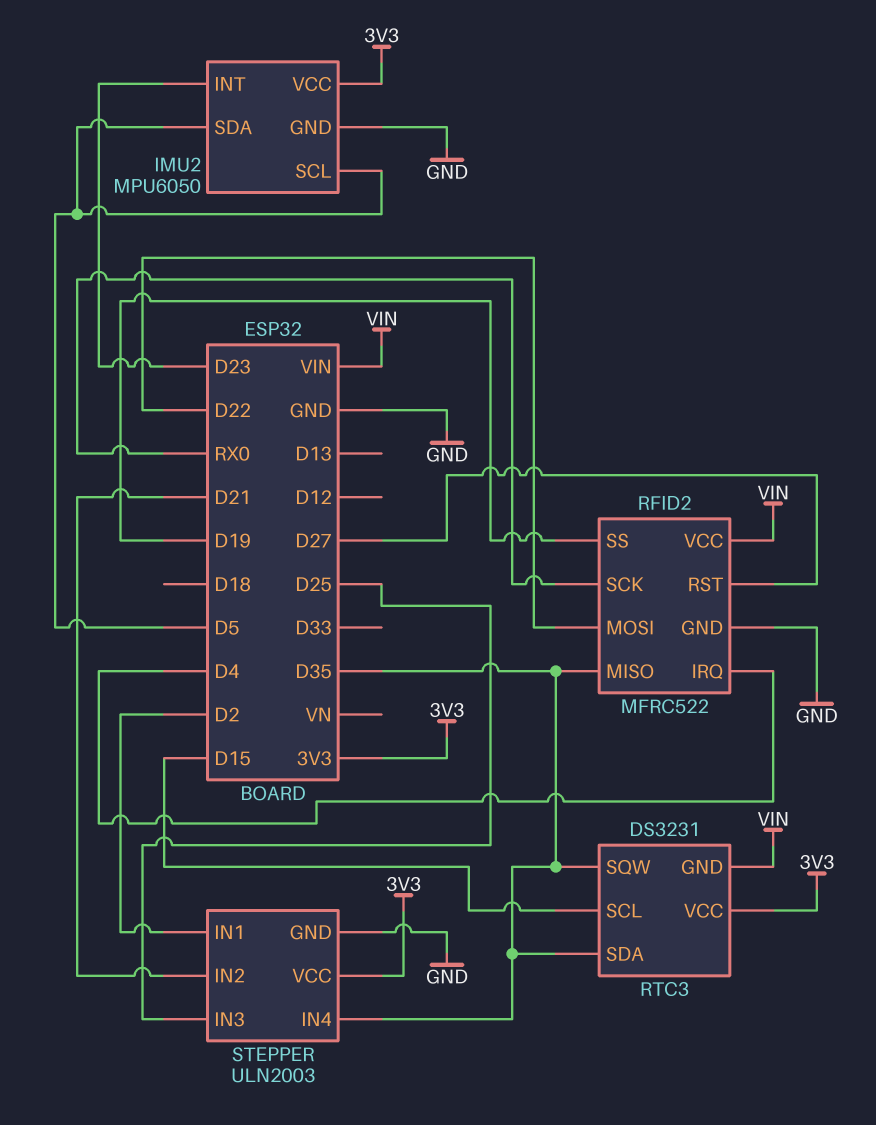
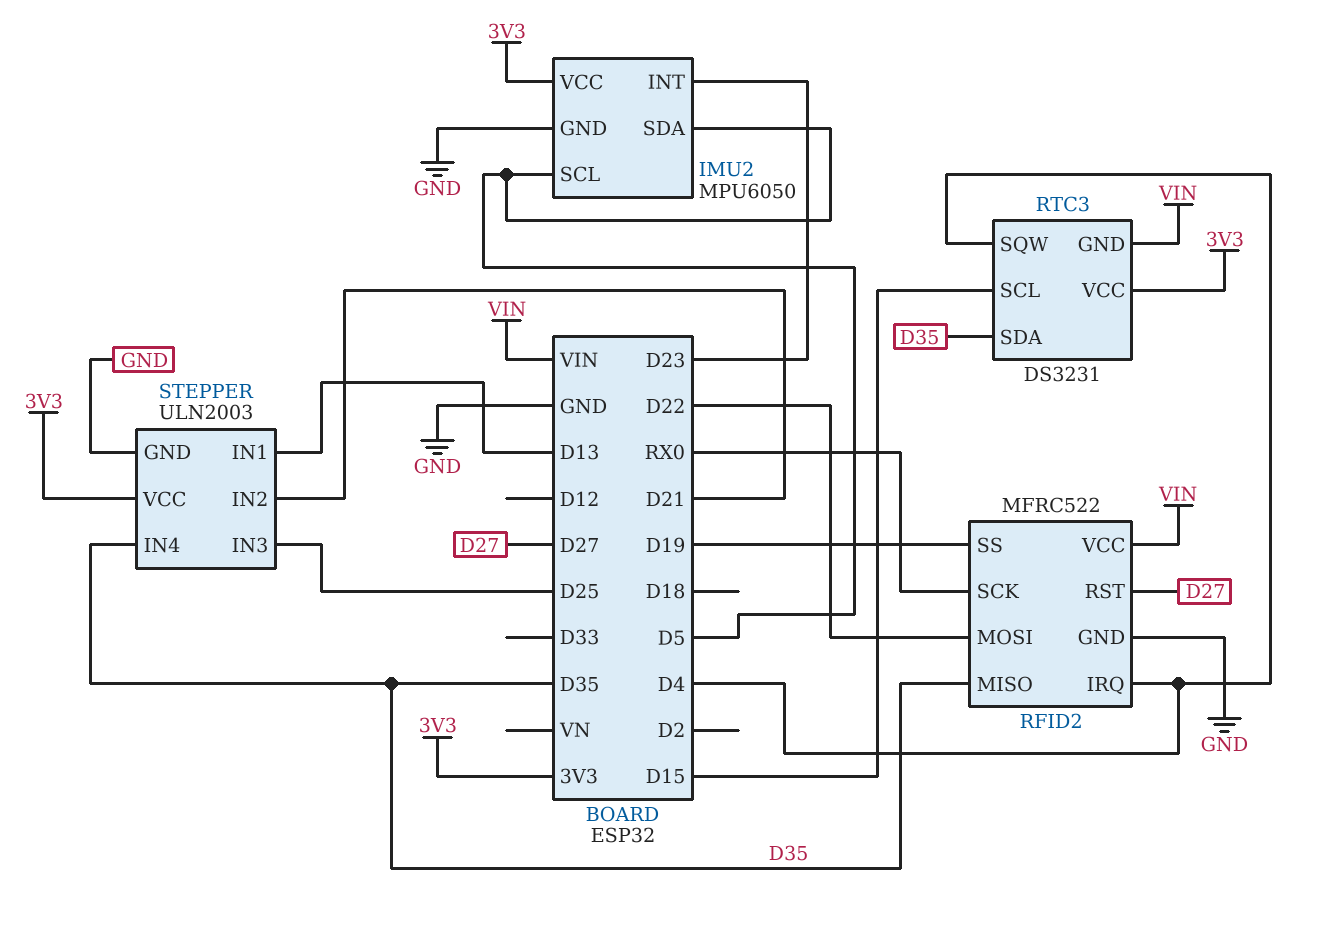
RTC3 pin SQW: D35 -> D4
STEPPER pin IN1: D2 -> D13

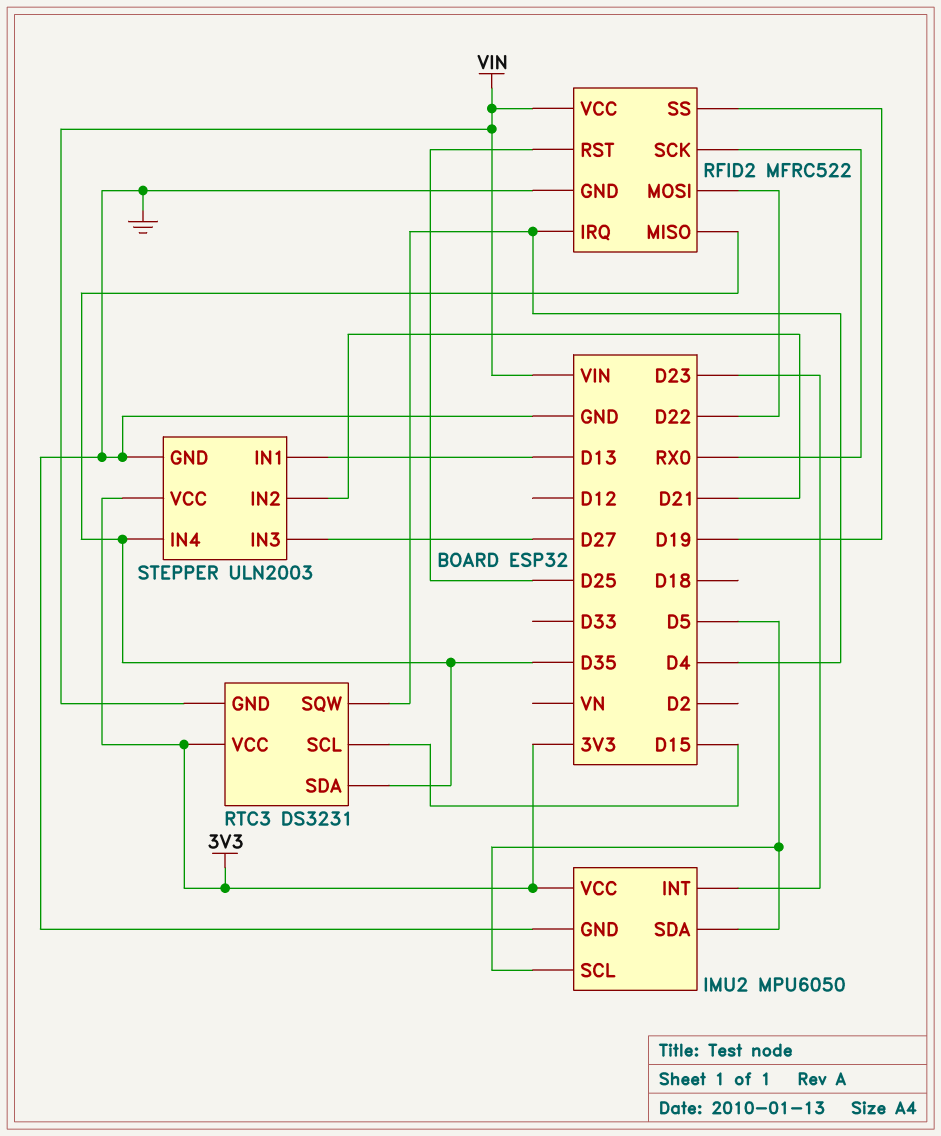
RFID2 pin RST: D27 -> D25
STEPPER pin IN3: D25 -> D27

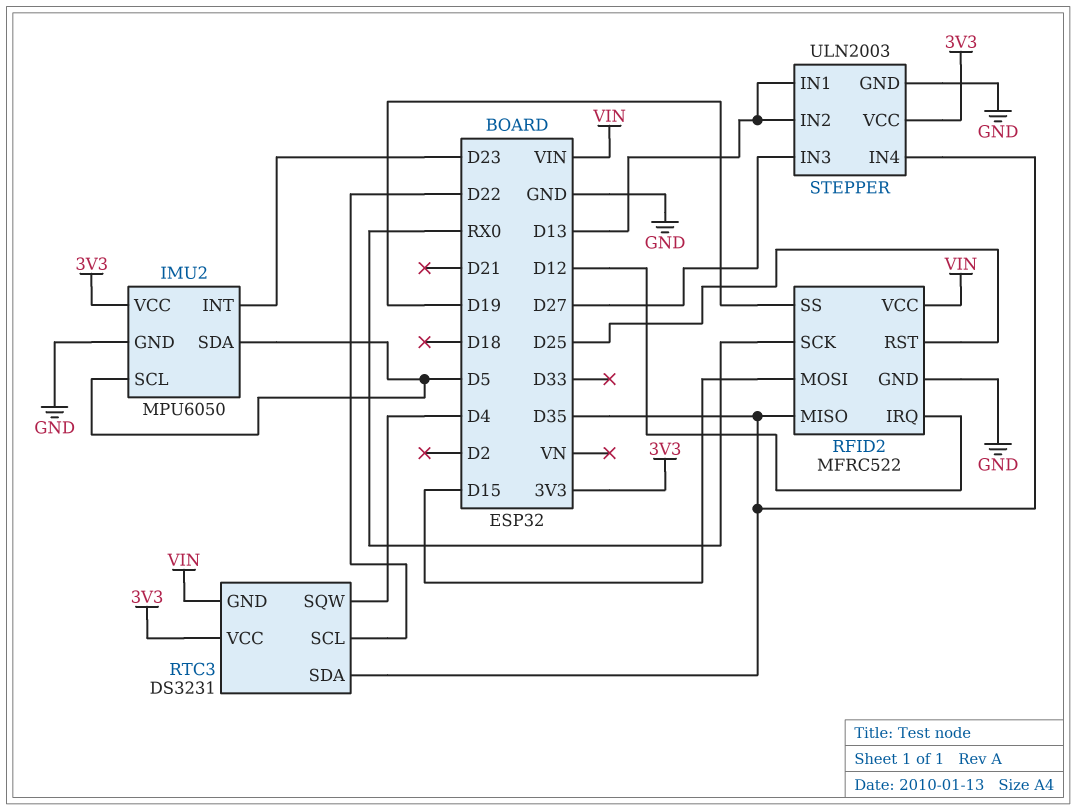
RFID2 pin IRQ: D4 -> D12
RFID2 pin MOSI: D22 -> D15
RTC3 pin SCL: D15 -> D22
STEPPER pin IN2: D21 -> D13

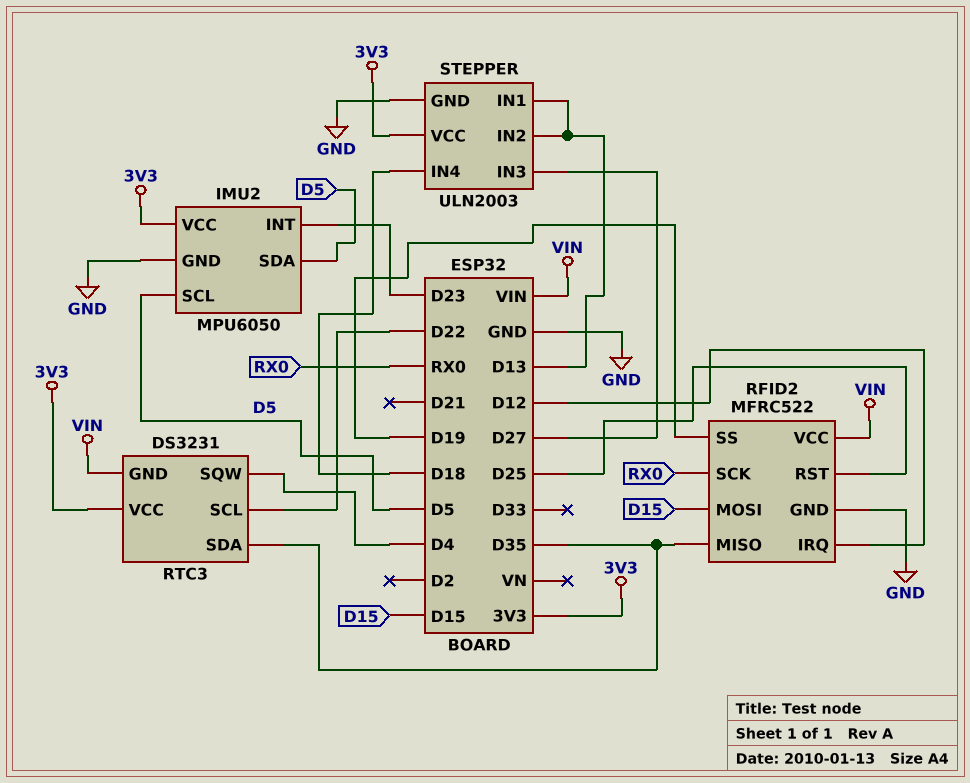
STEPPER pin IN4: D35 -> D18

